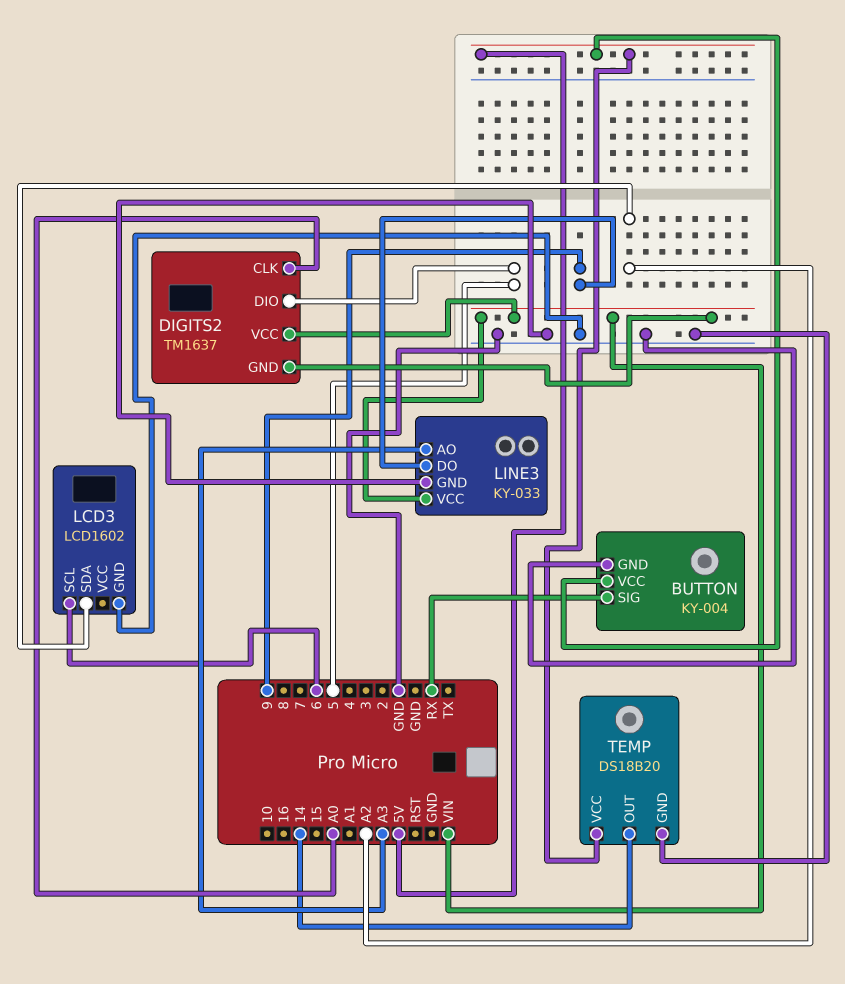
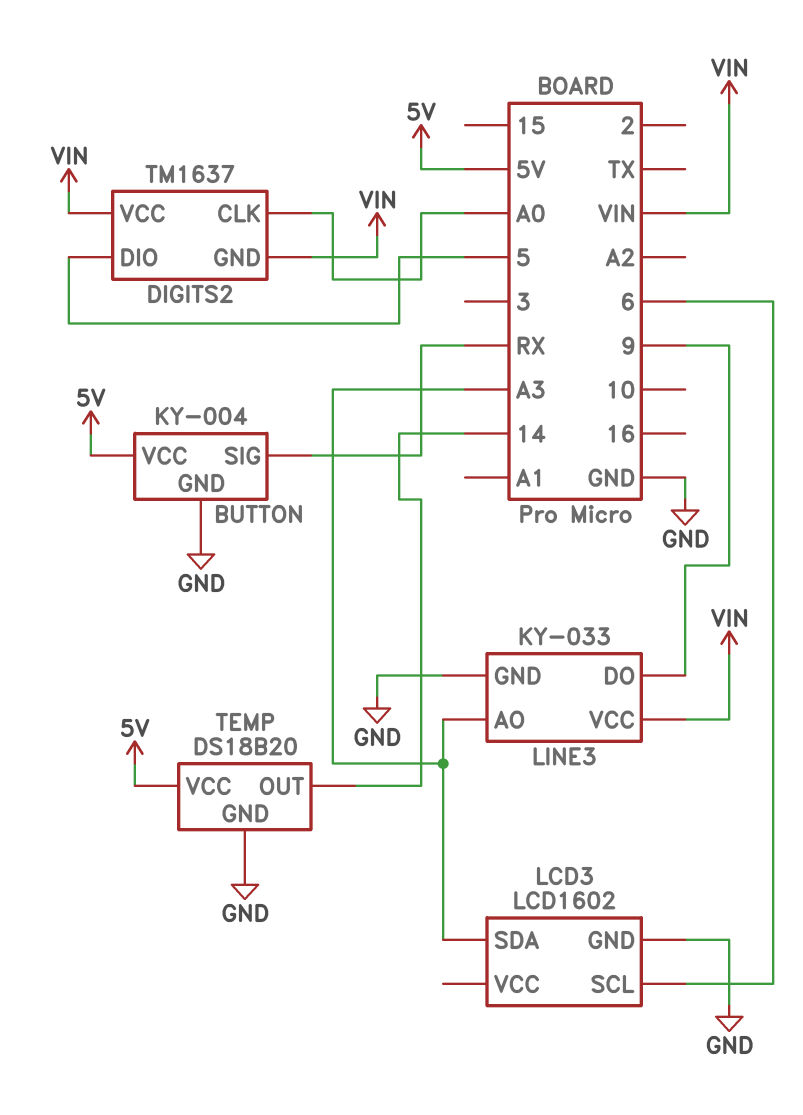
LCD3 pin SDA: A2 -> A3

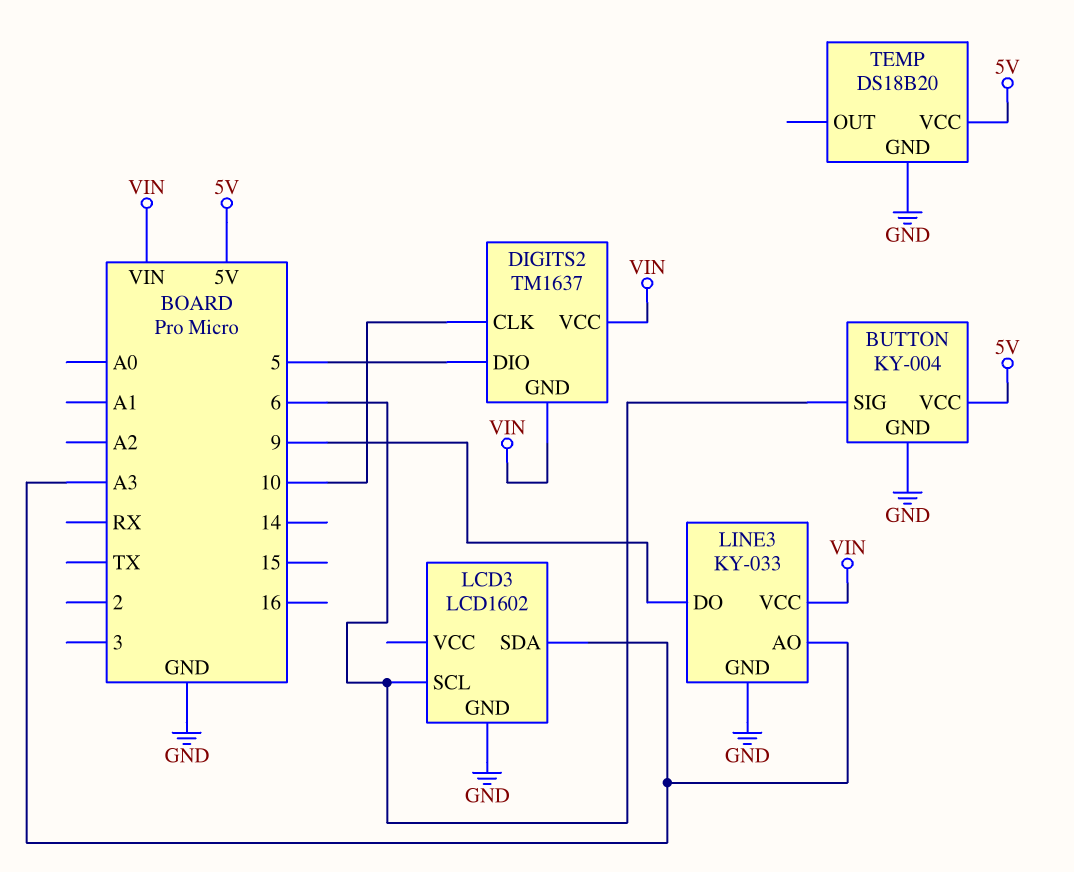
BUTTON pin SIG: RX -> 6
DIGITS2 pin CLK: A0 -> 10
TEMP pin OUT: 14 -> none

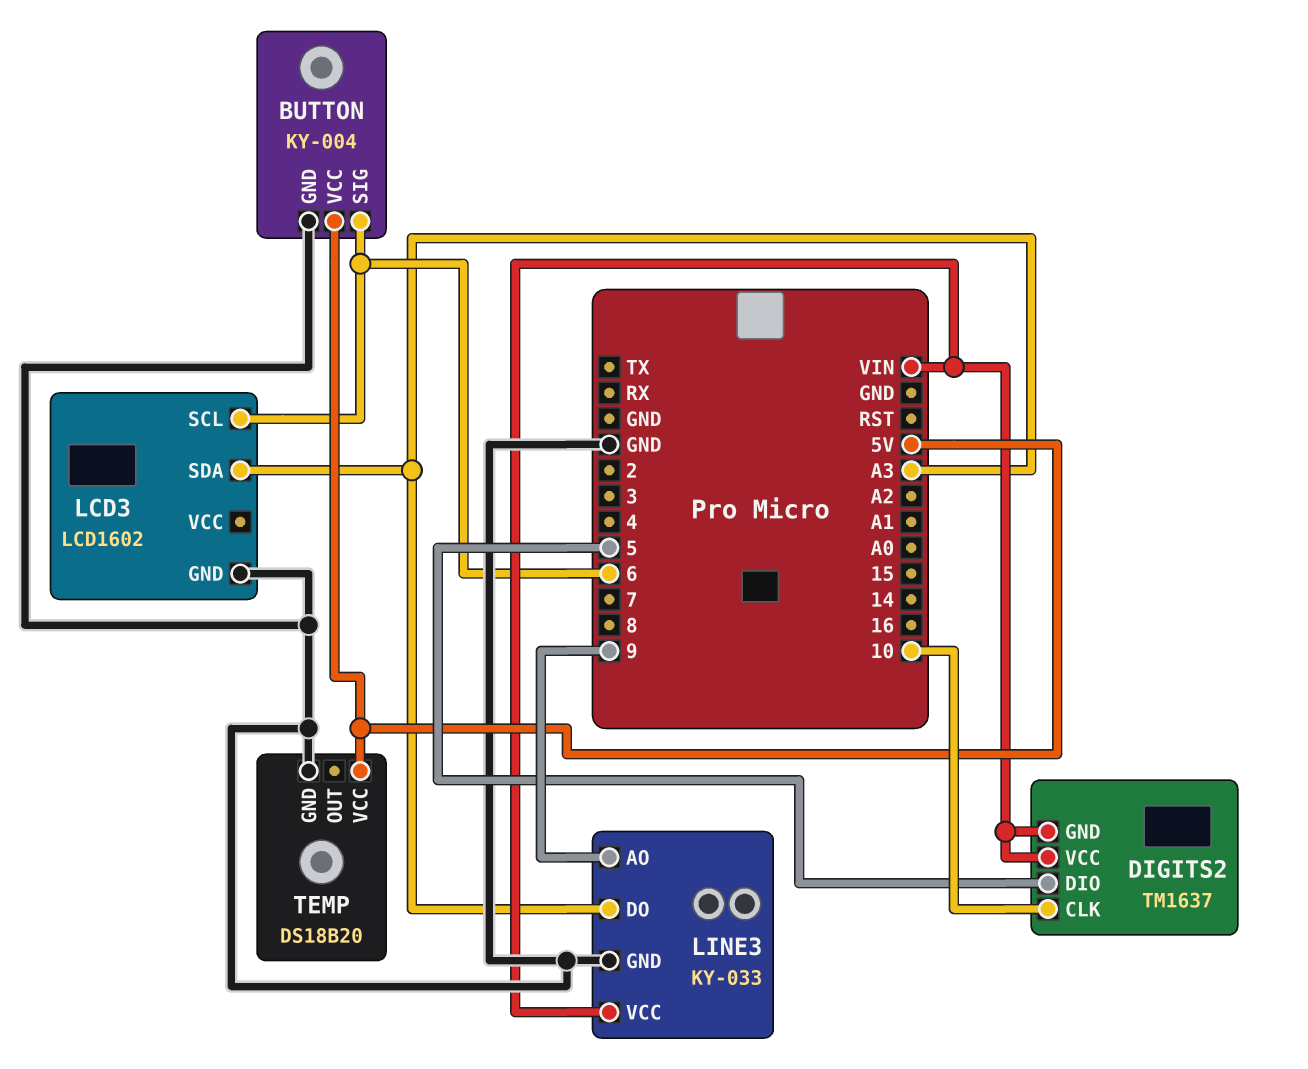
LINE3 pin AO: A3 -> 9
LINE3 pin DO: 9 -> A3

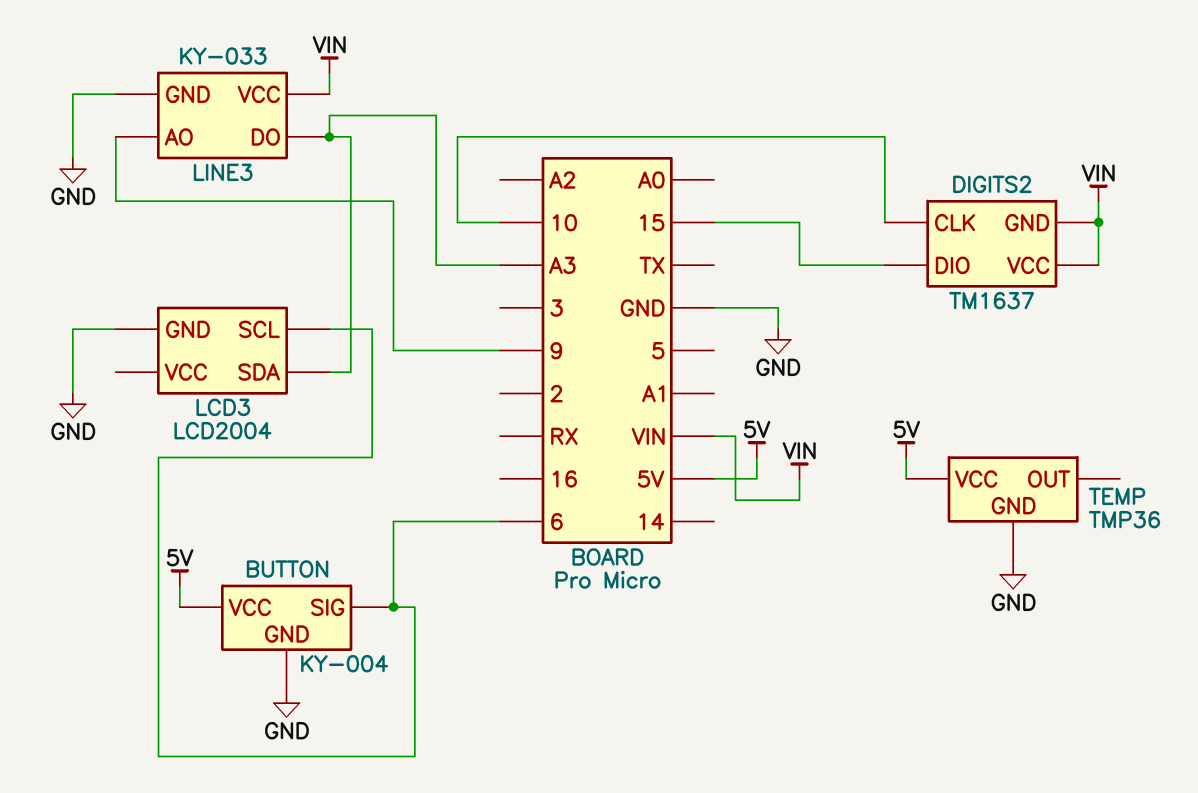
DIGITS2 pin DIO: 5 -> 15
LCD3: LCD1602 -> LCD2004
TEMP: DS18B20 -> TMP36

